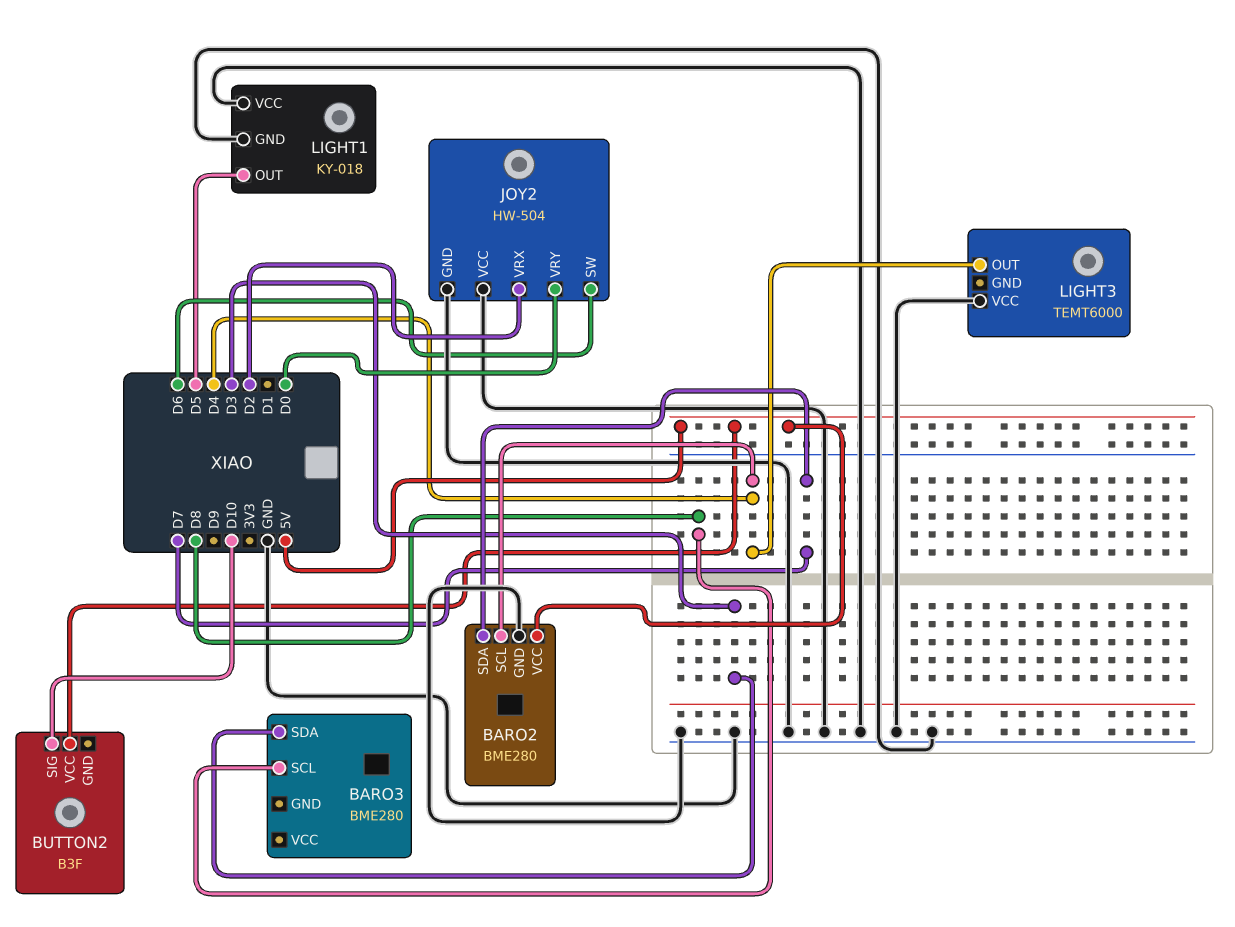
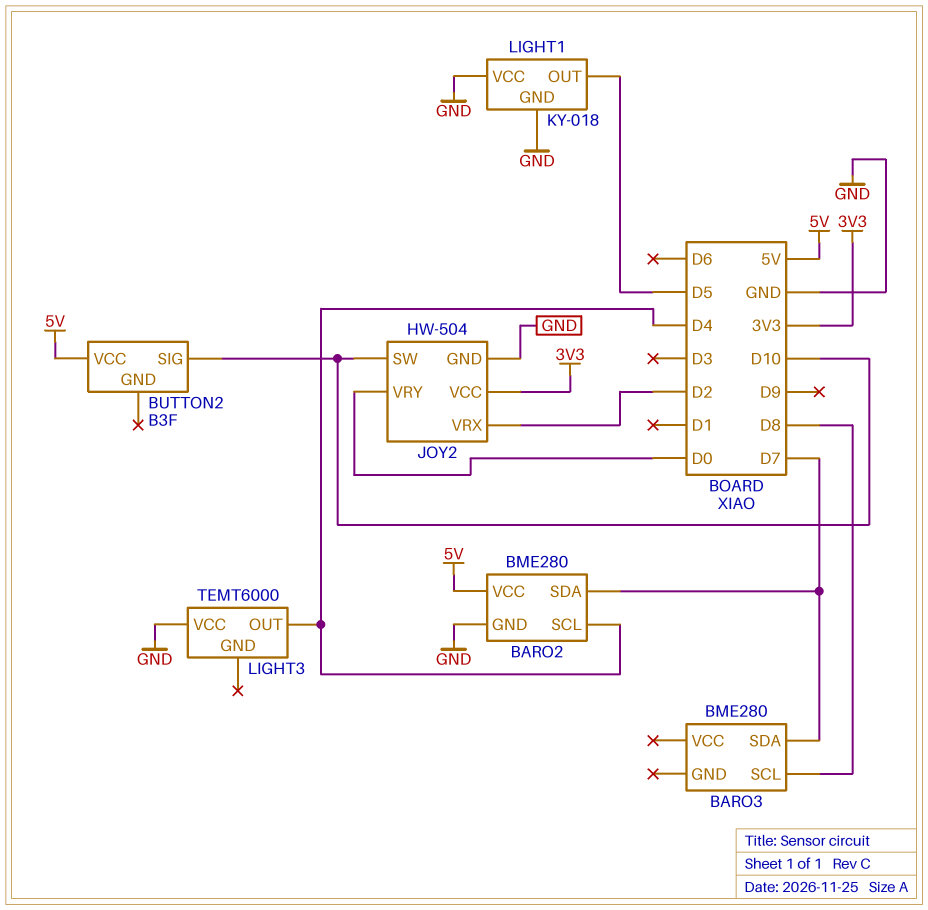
BARO3 pin SDA: D3 -> D7
JOY2 pin SW: D6 -> D10
JOY2 pin VCC: GND -> 3V3

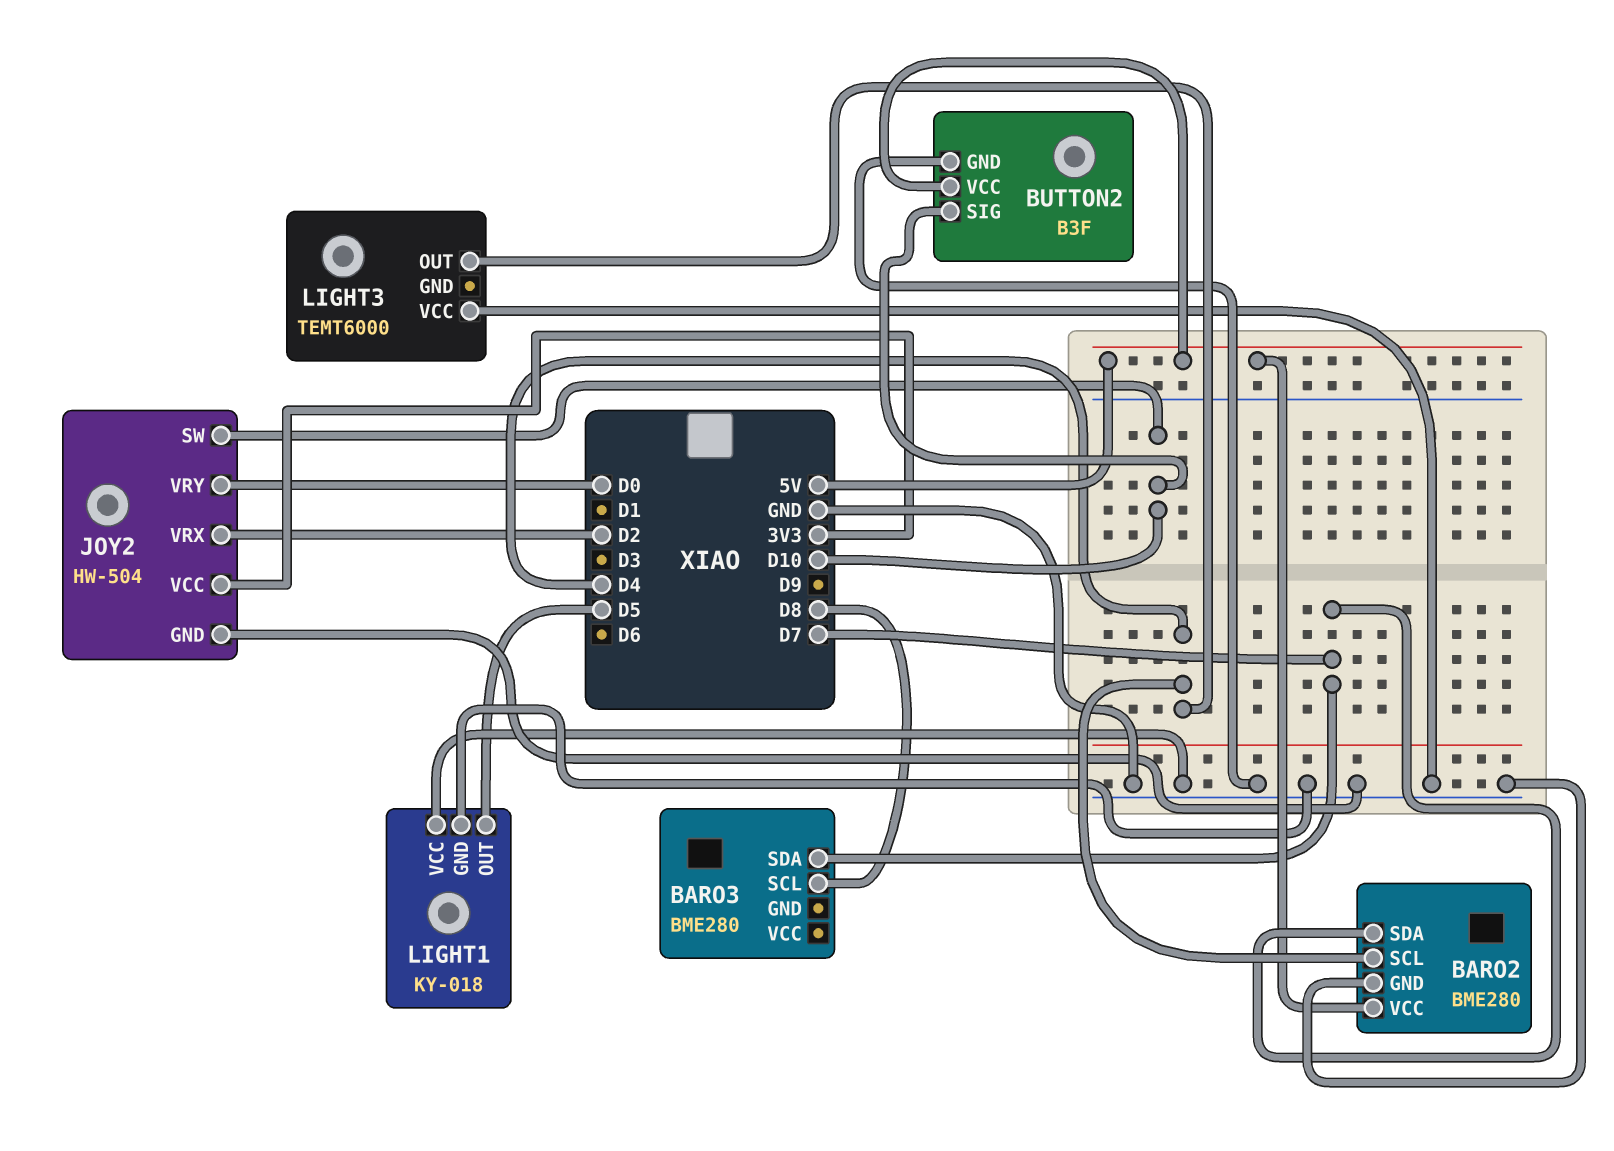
BUTTON2 pin GND: none -> GND

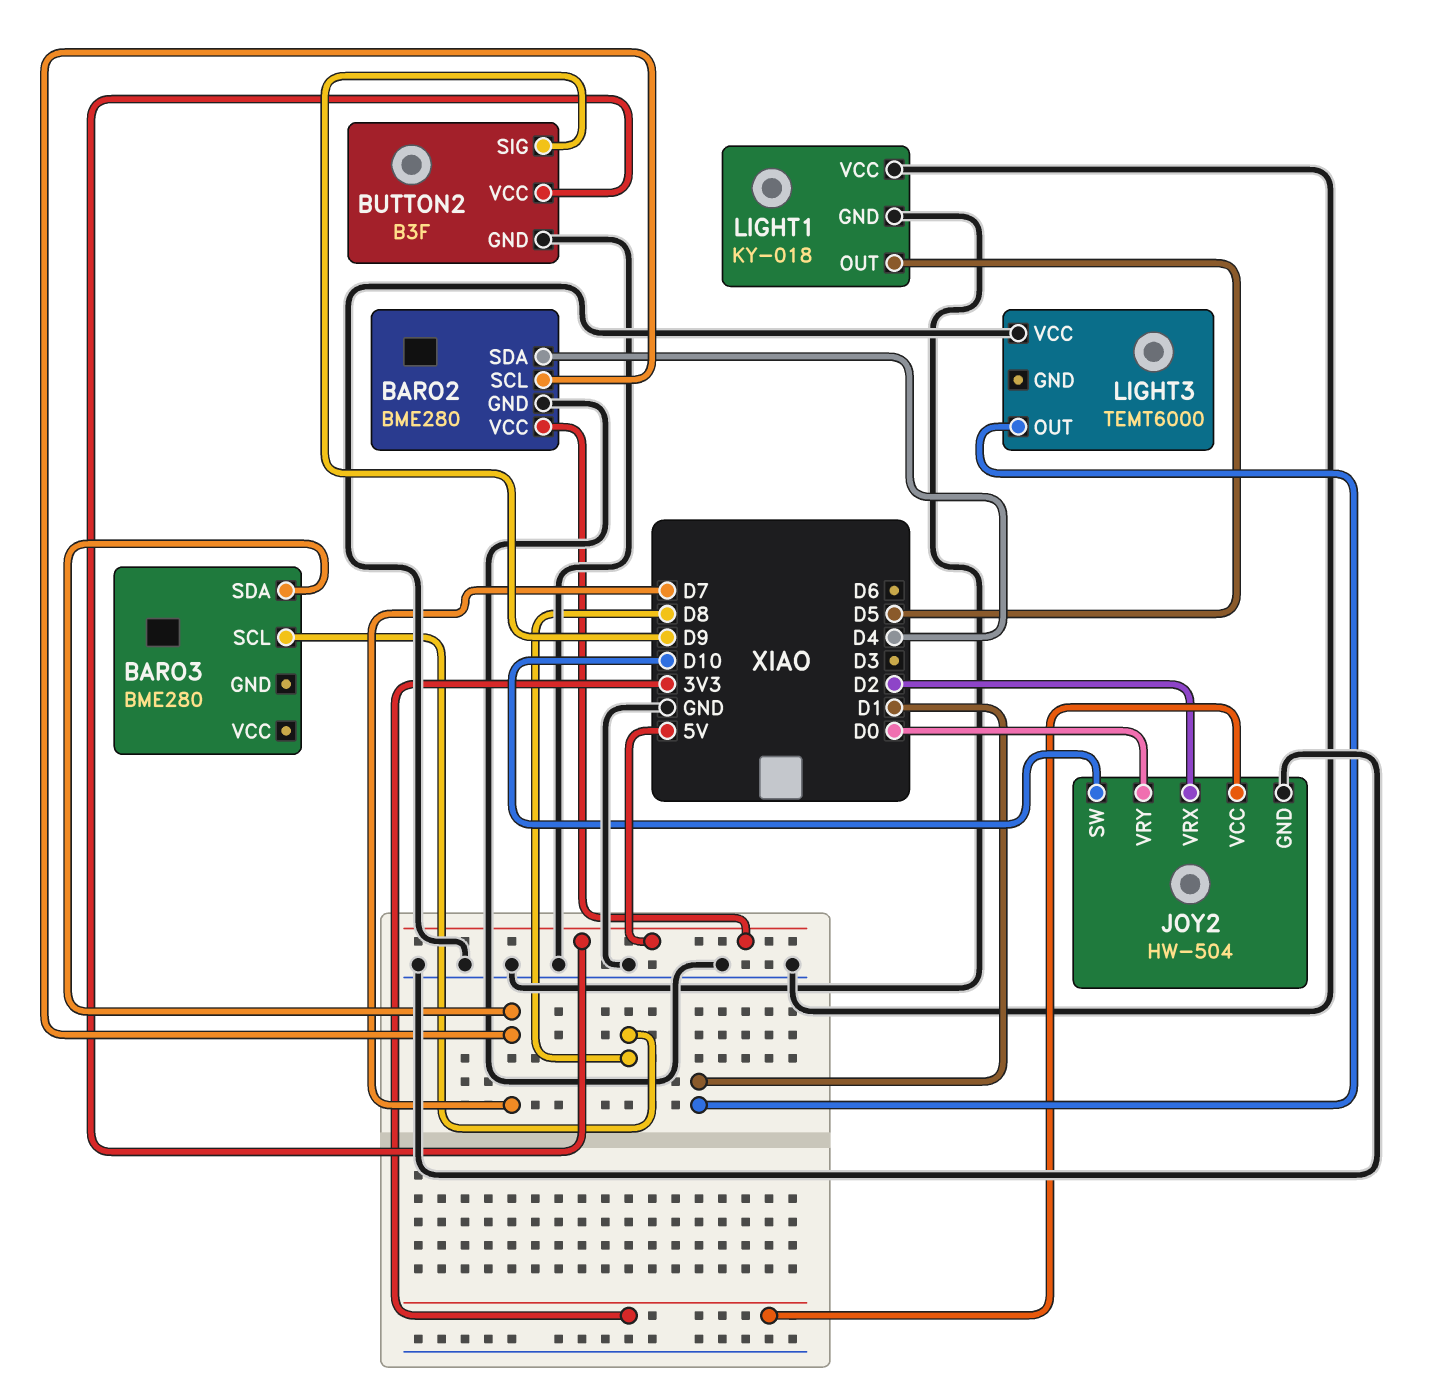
BARO2 pin SCL: D4 -> D7
BARO2 pin SDA: D7 -> D4
BUTTON2 pin SIG: D10 -> D9
LIGHT3 pin OUT: D4 -> D1

